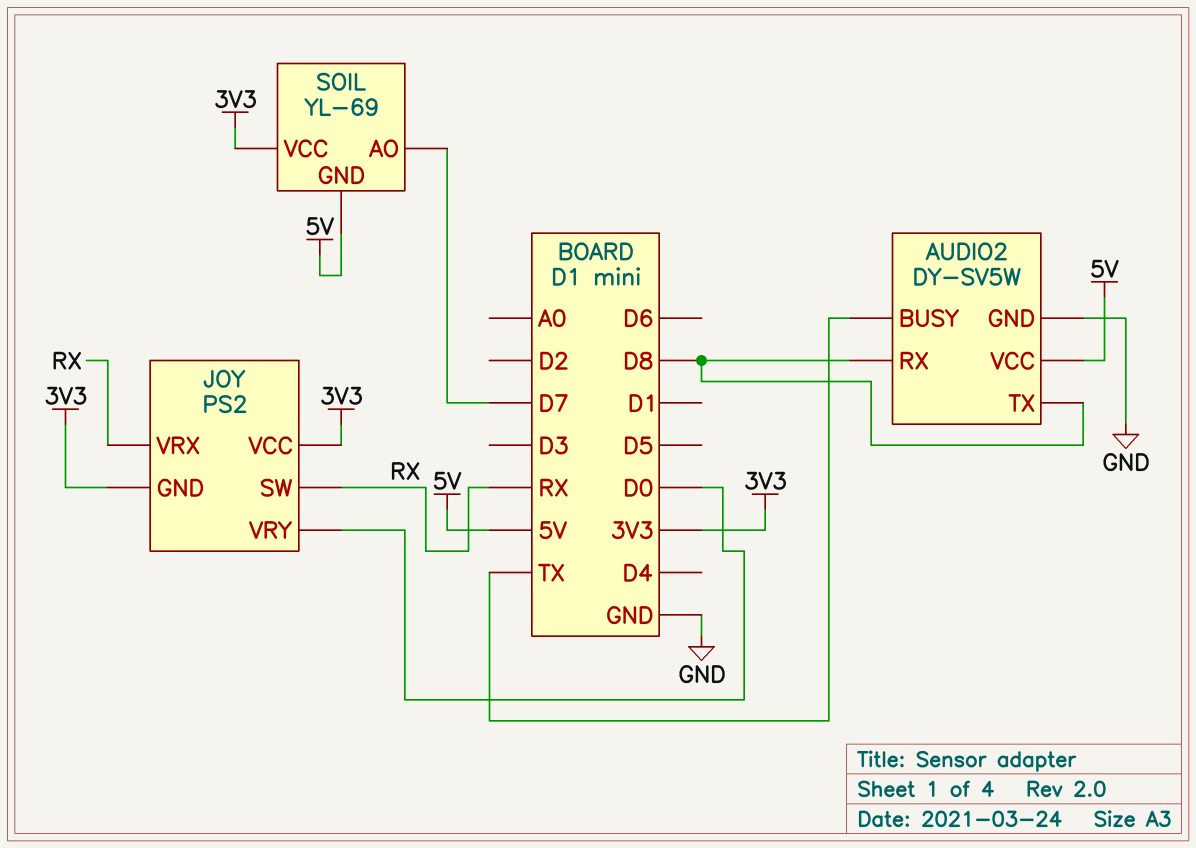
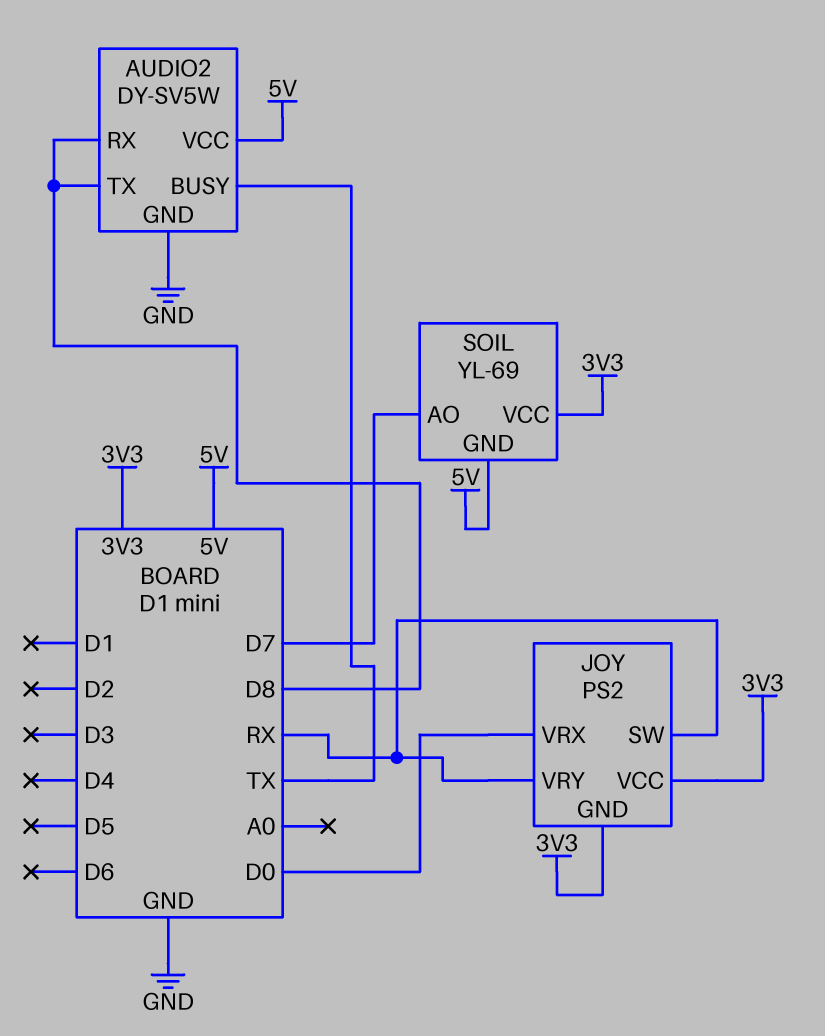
JOY pin VRX: RX -> D0
JOY pin VRY: D0 -> RX

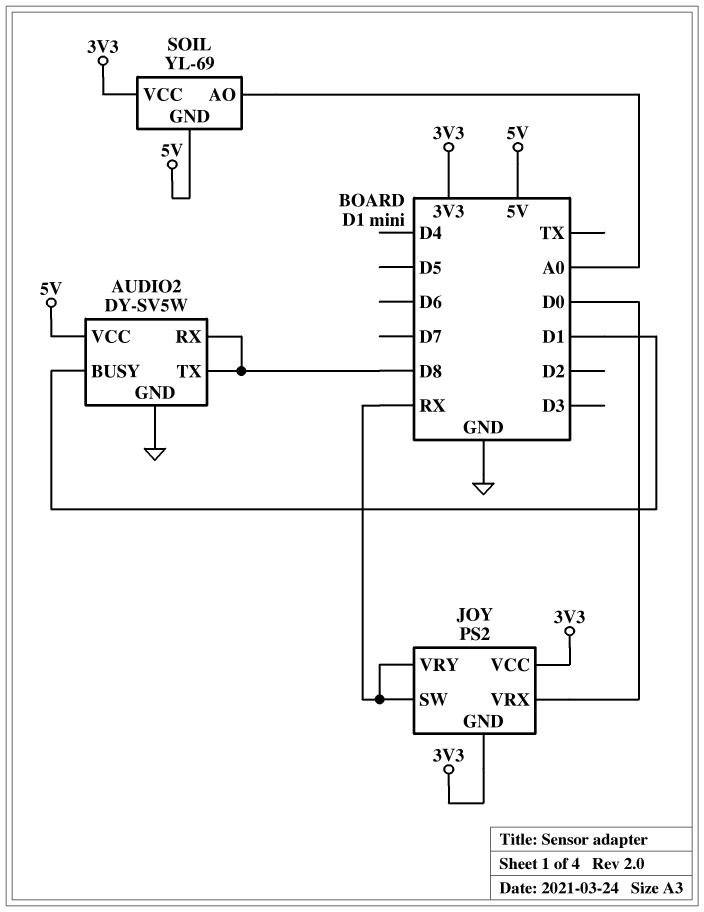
AUDIO2 pin BUSY: TX -> D1
SOIL pin AO: D7 -> A0

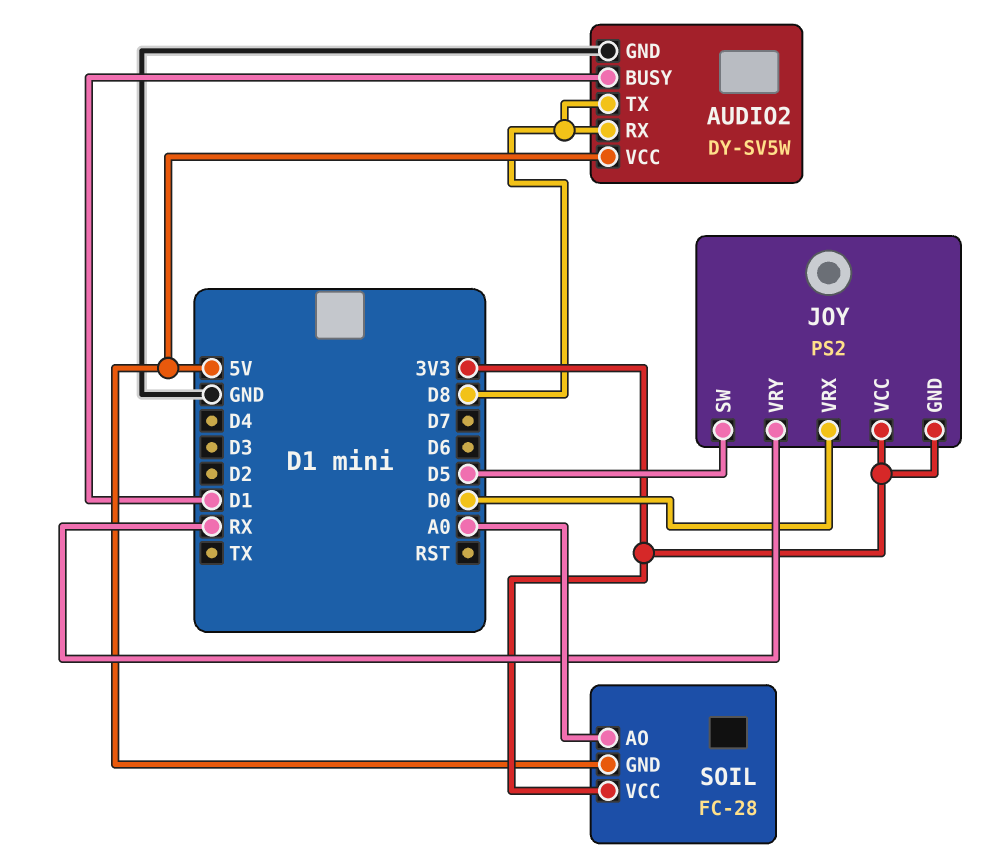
JOY pin SW: RX -> D5
SOIL: YL-69 -> FC-28

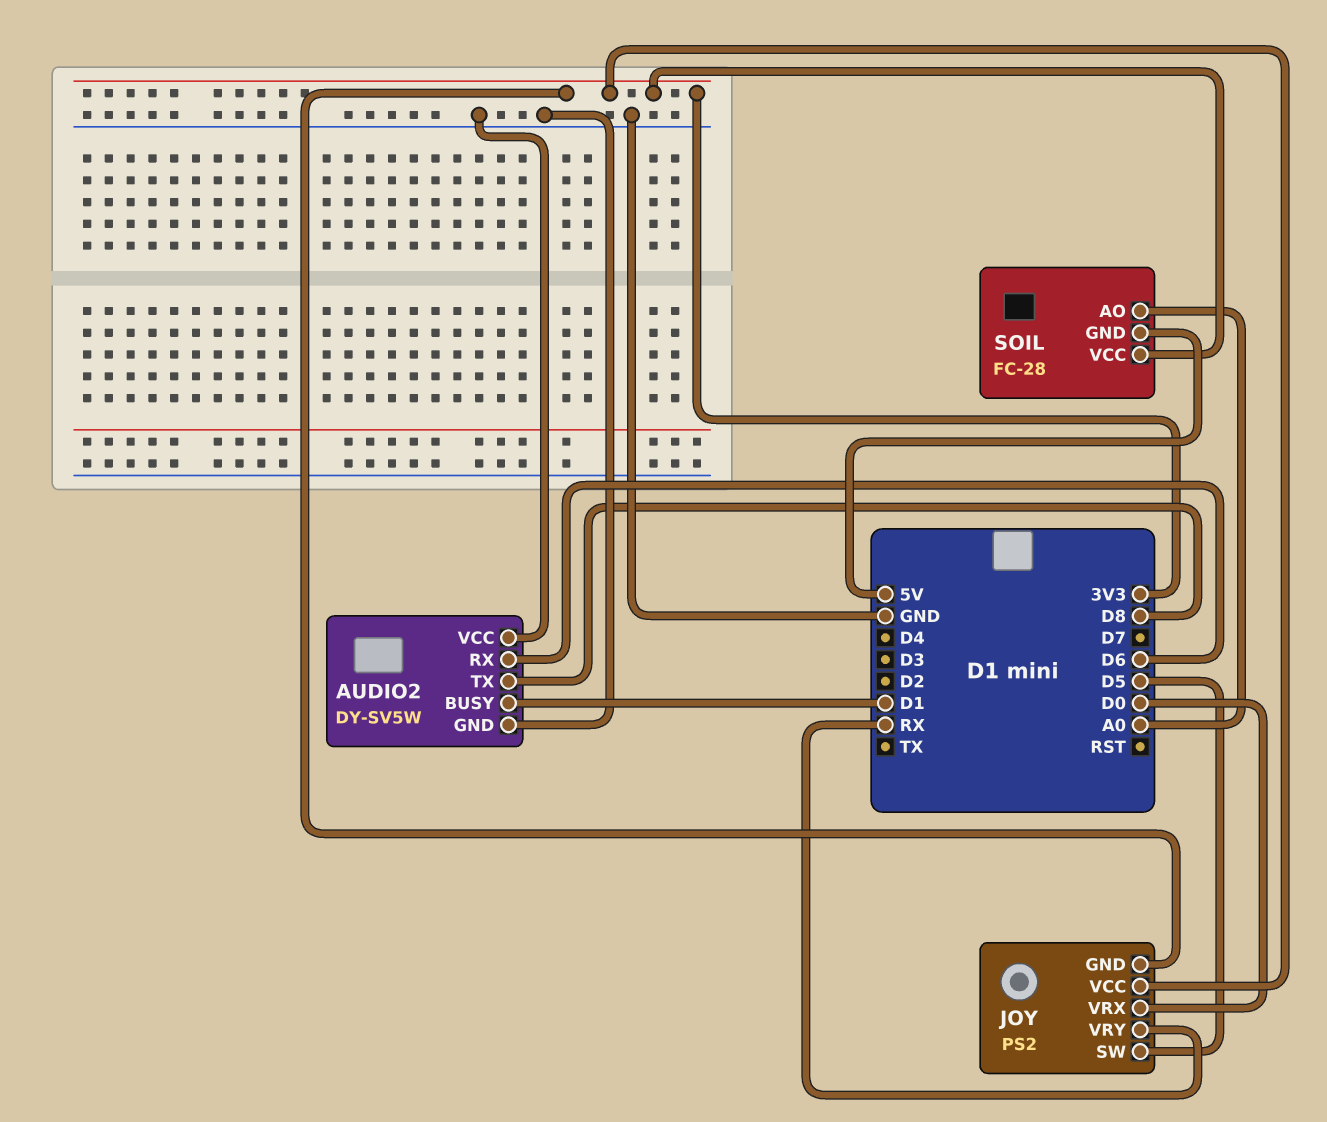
AUDIO2 pin RX: D8 -> D6
AUDIO2 pin VCC: 5V -> GND

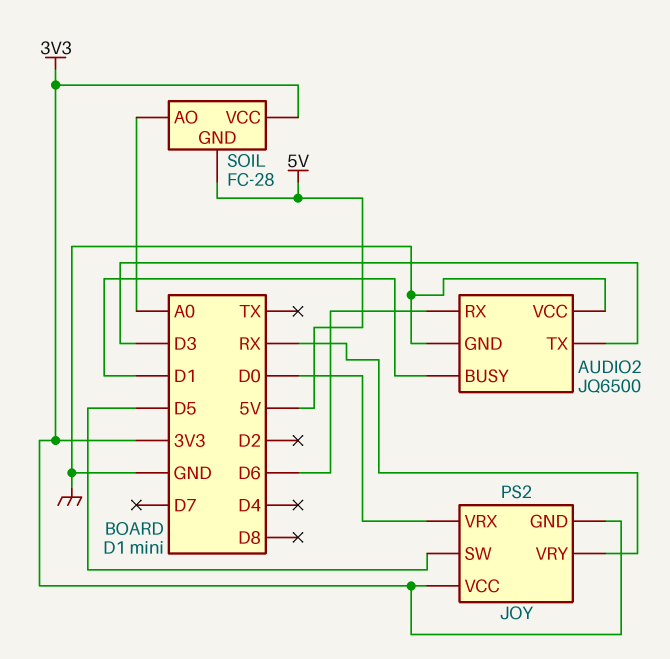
AUDIO2: DY-SV5W -> JQ6500
AUDIO2 pin TX: D8 -> D3

